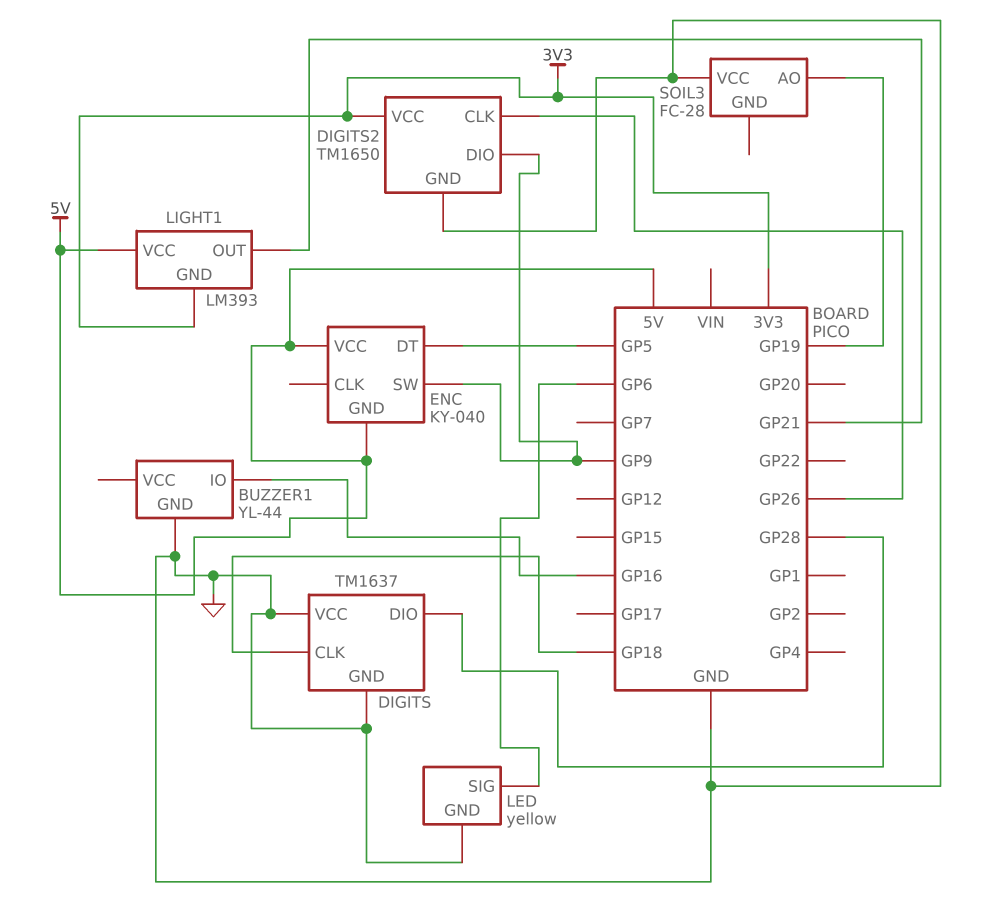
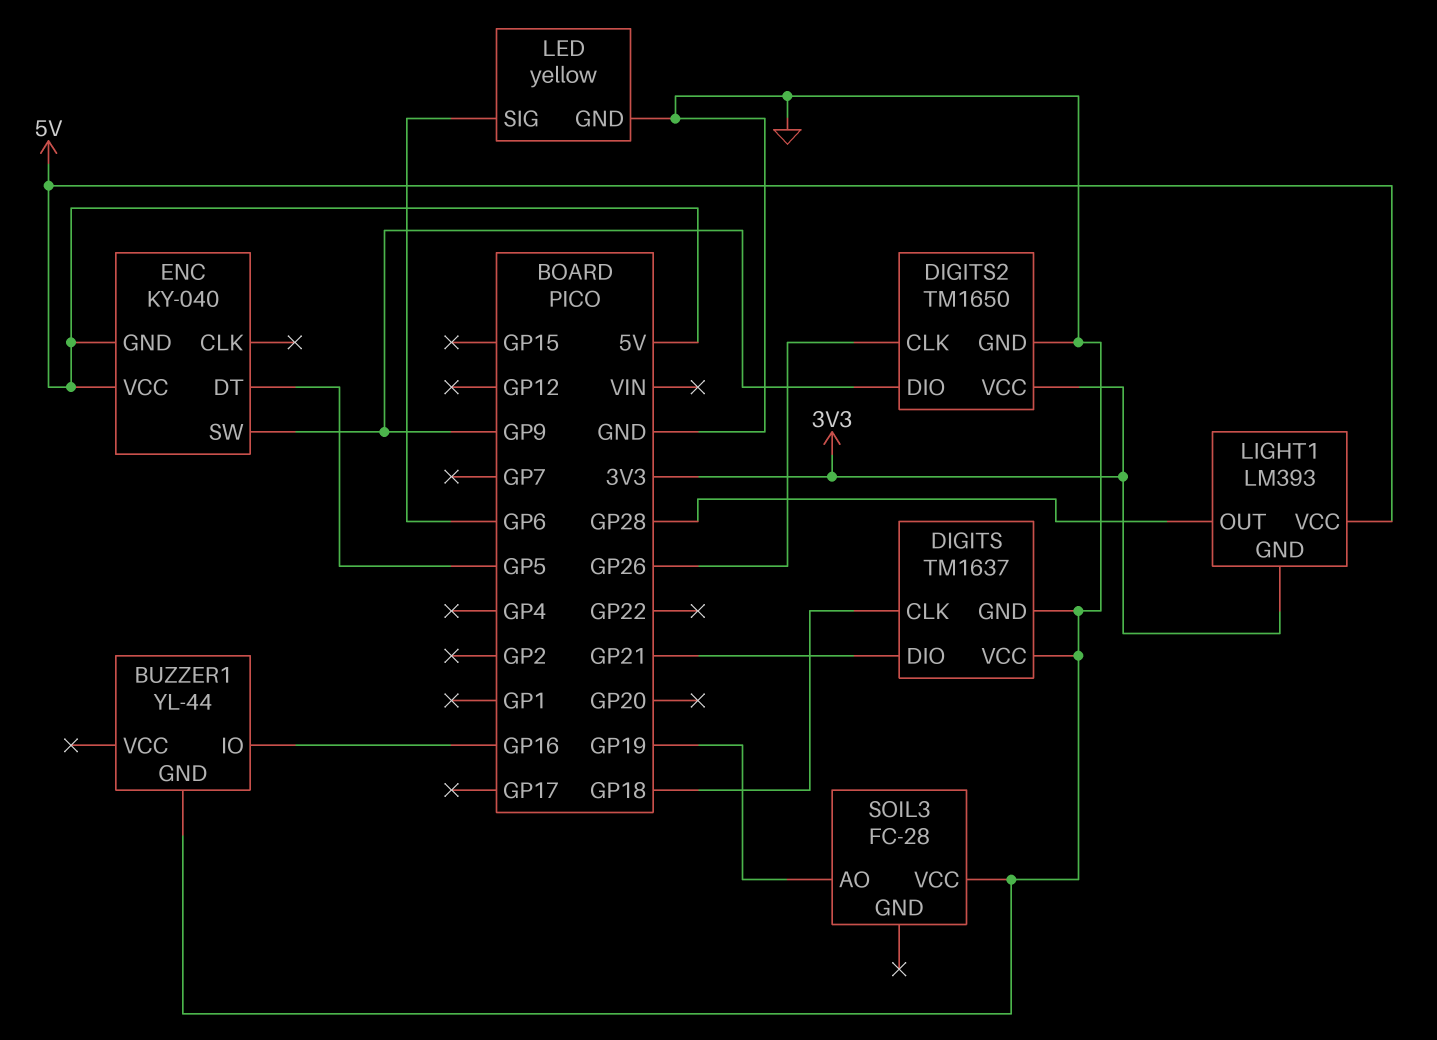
DIGITS pin DIO: GP28 -> GP21
LIGHT1 pin OUT: GP21 -> GP28

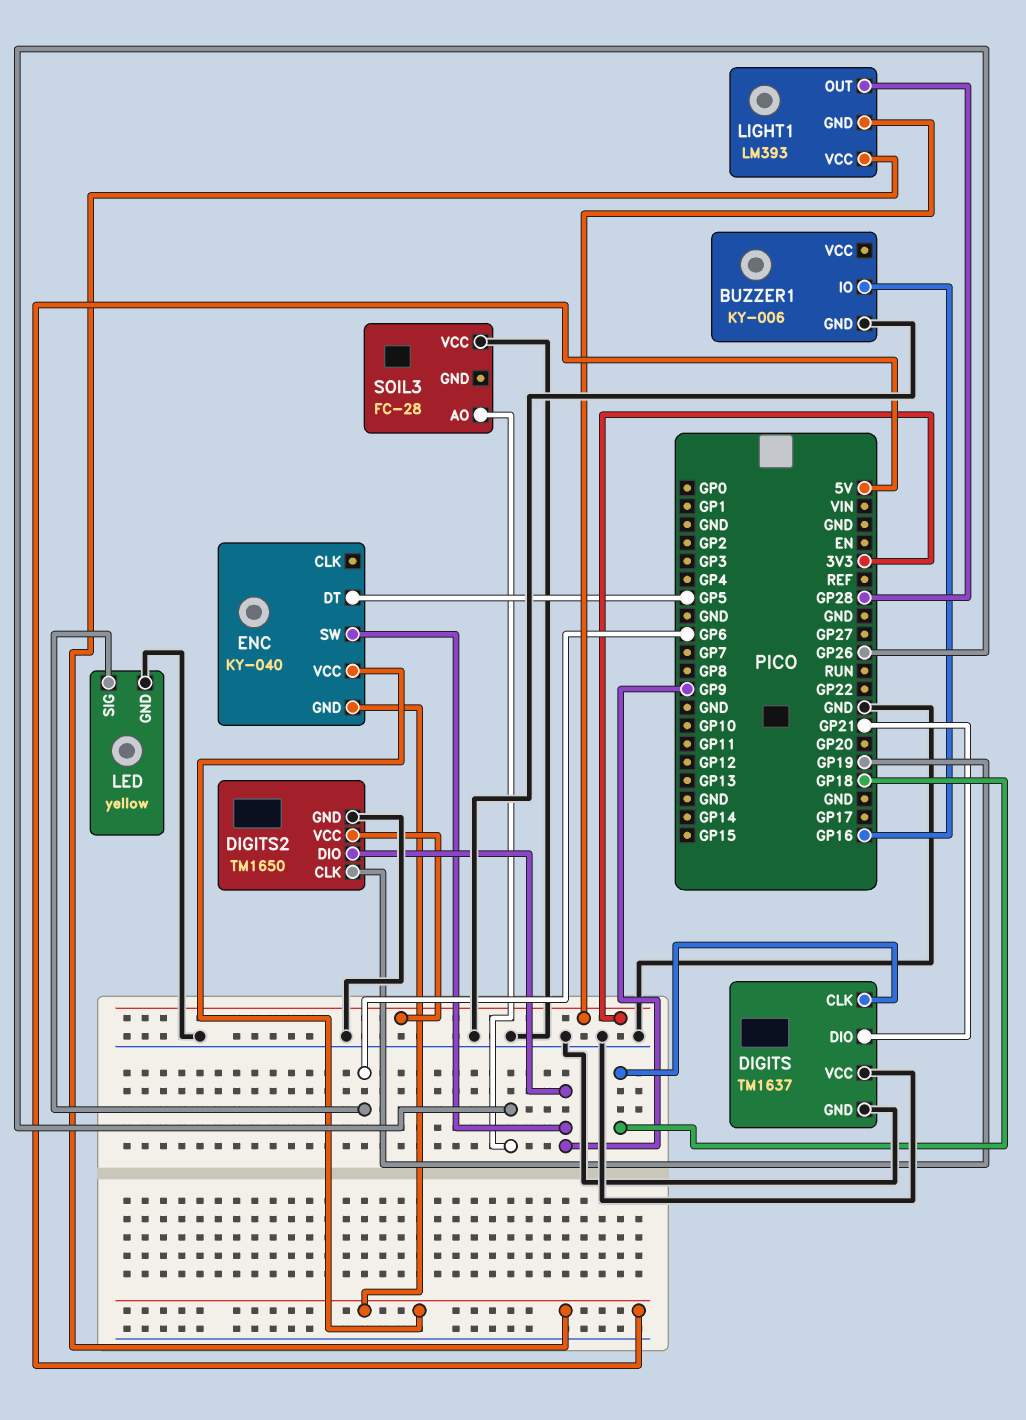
BUZZER1: YL-44 -> KY-006
DIGITS2 pin CLK: GP26 -> GP19
SOIL3 pin AO: GP19 -> GP26

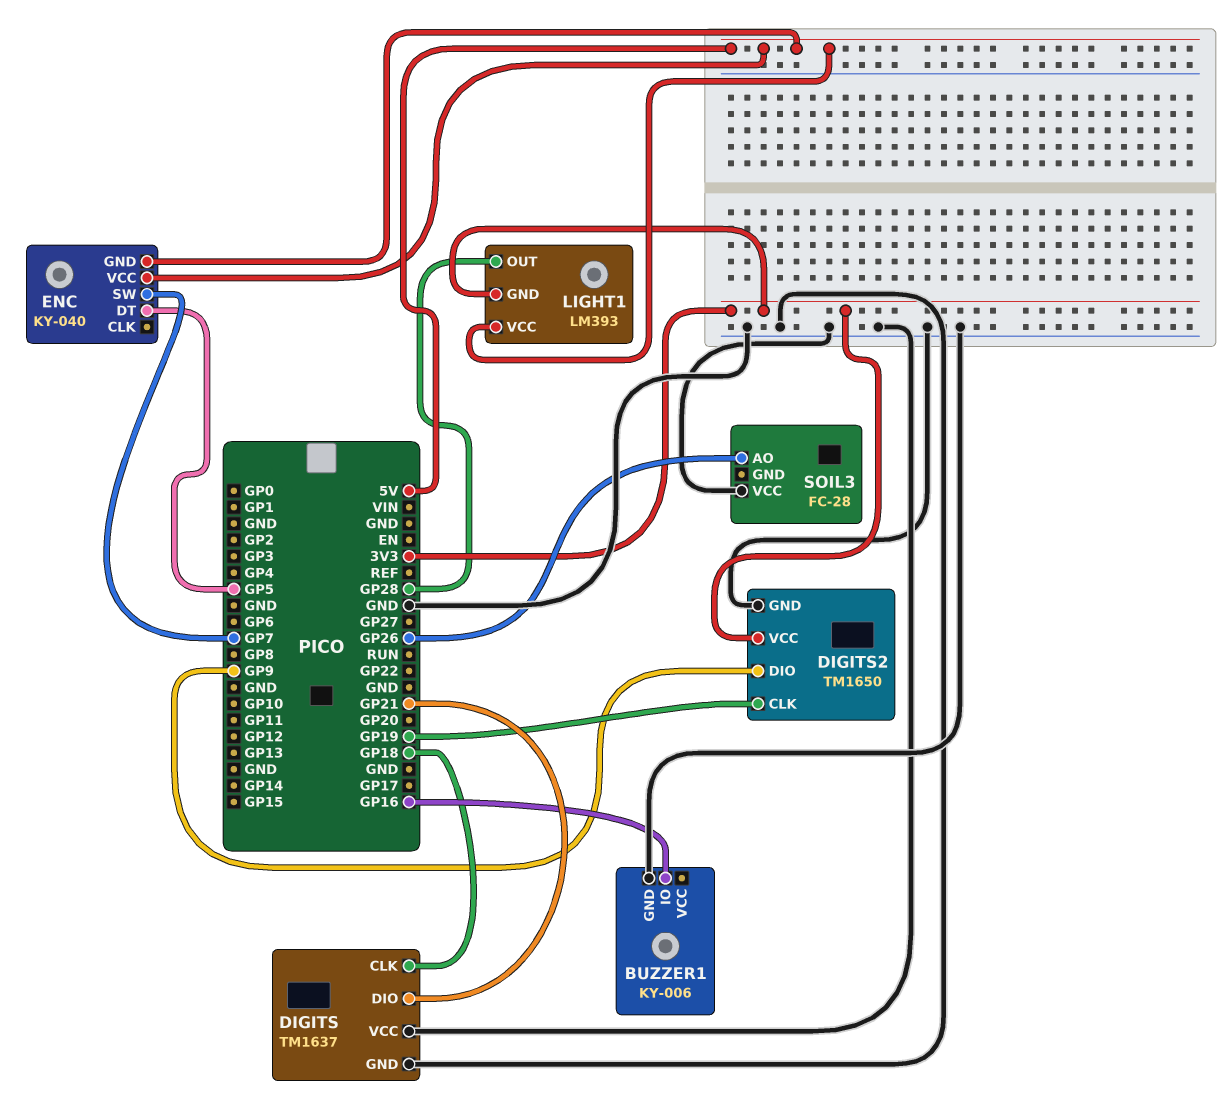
ENC pin SW: GP9 -> GP7
LED: yellow -> none
LED pin GND: GND -> none
LED pin SIG: GP6 -> none

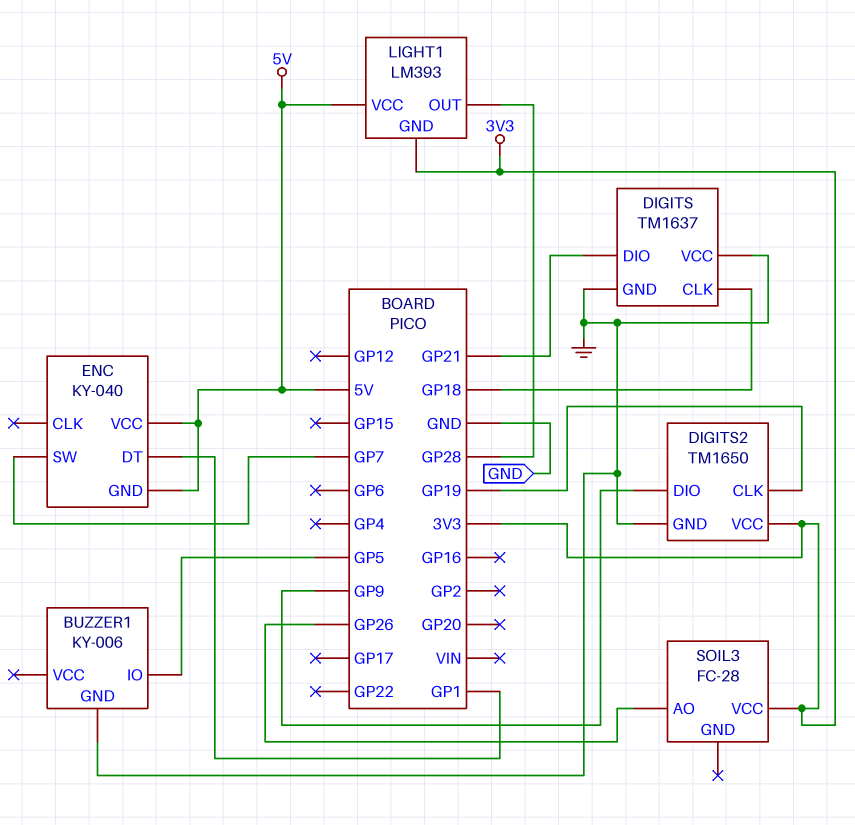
BUZZER1 pin IO: GP16 -> GP5
ENC pin DT: GP5 -> GP1
SOIL3 pin VCC: GND -> 3V3

